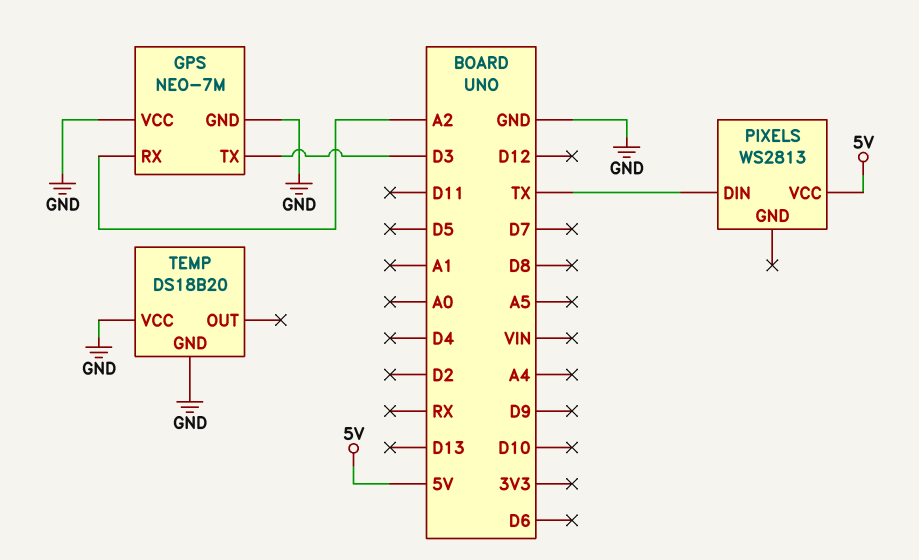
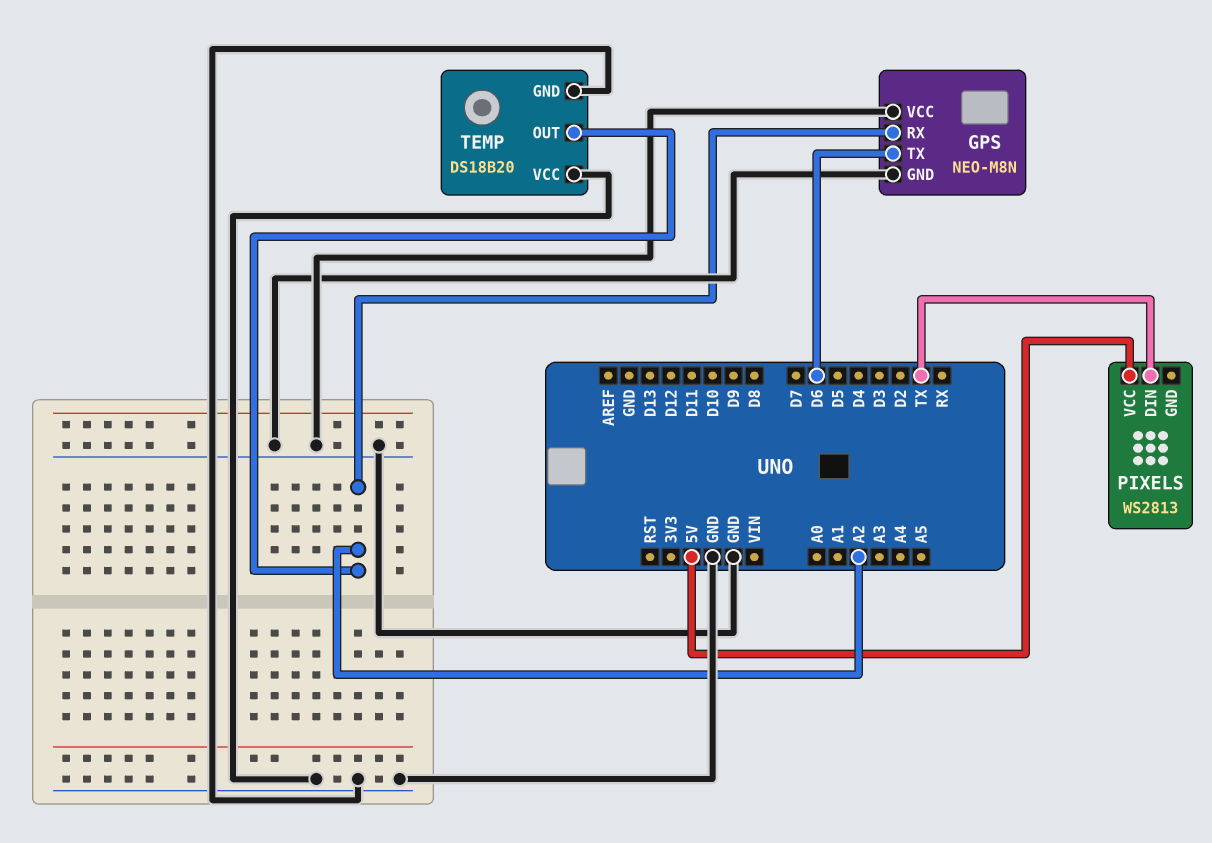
GPS: NEO-7M -> NEO-M8N
GPS pin TX: D3 -> D6
TEMP pin OUT: none -> A2

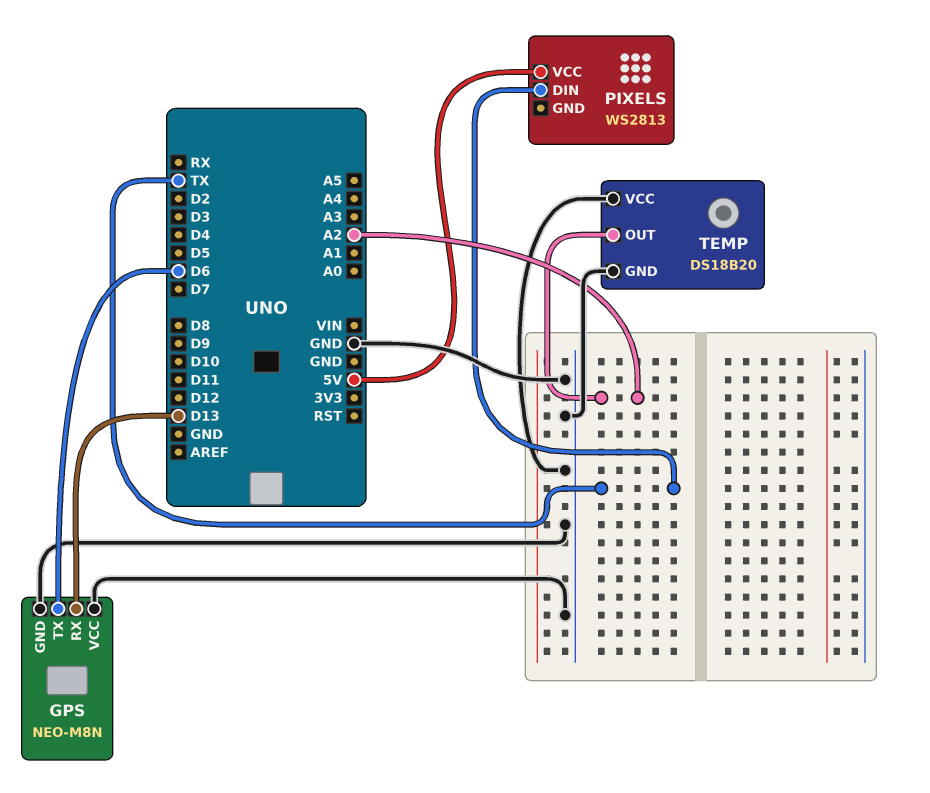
GPS pin RX: A2 -> D13

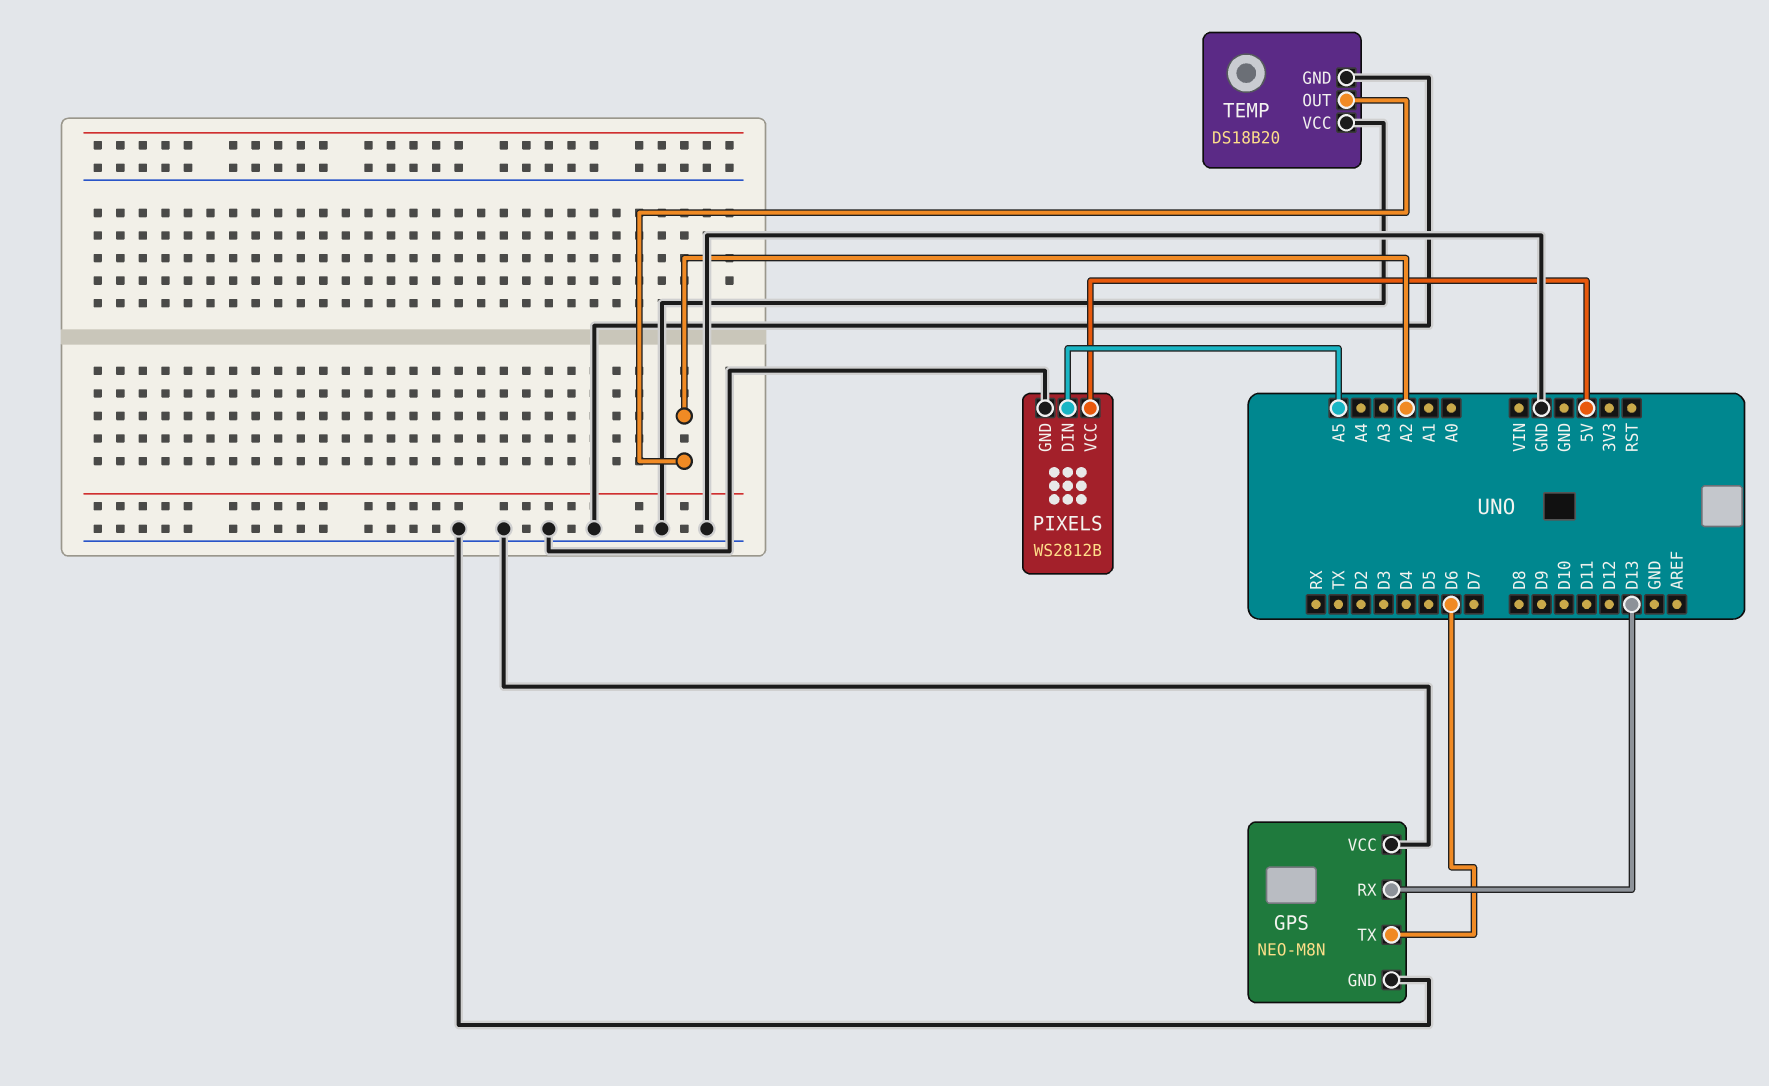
PIXELS: WS2813 -> WS2812B
PIXELS pin DIN: TX -> A5
PIXELS pin GND: none -> GND

